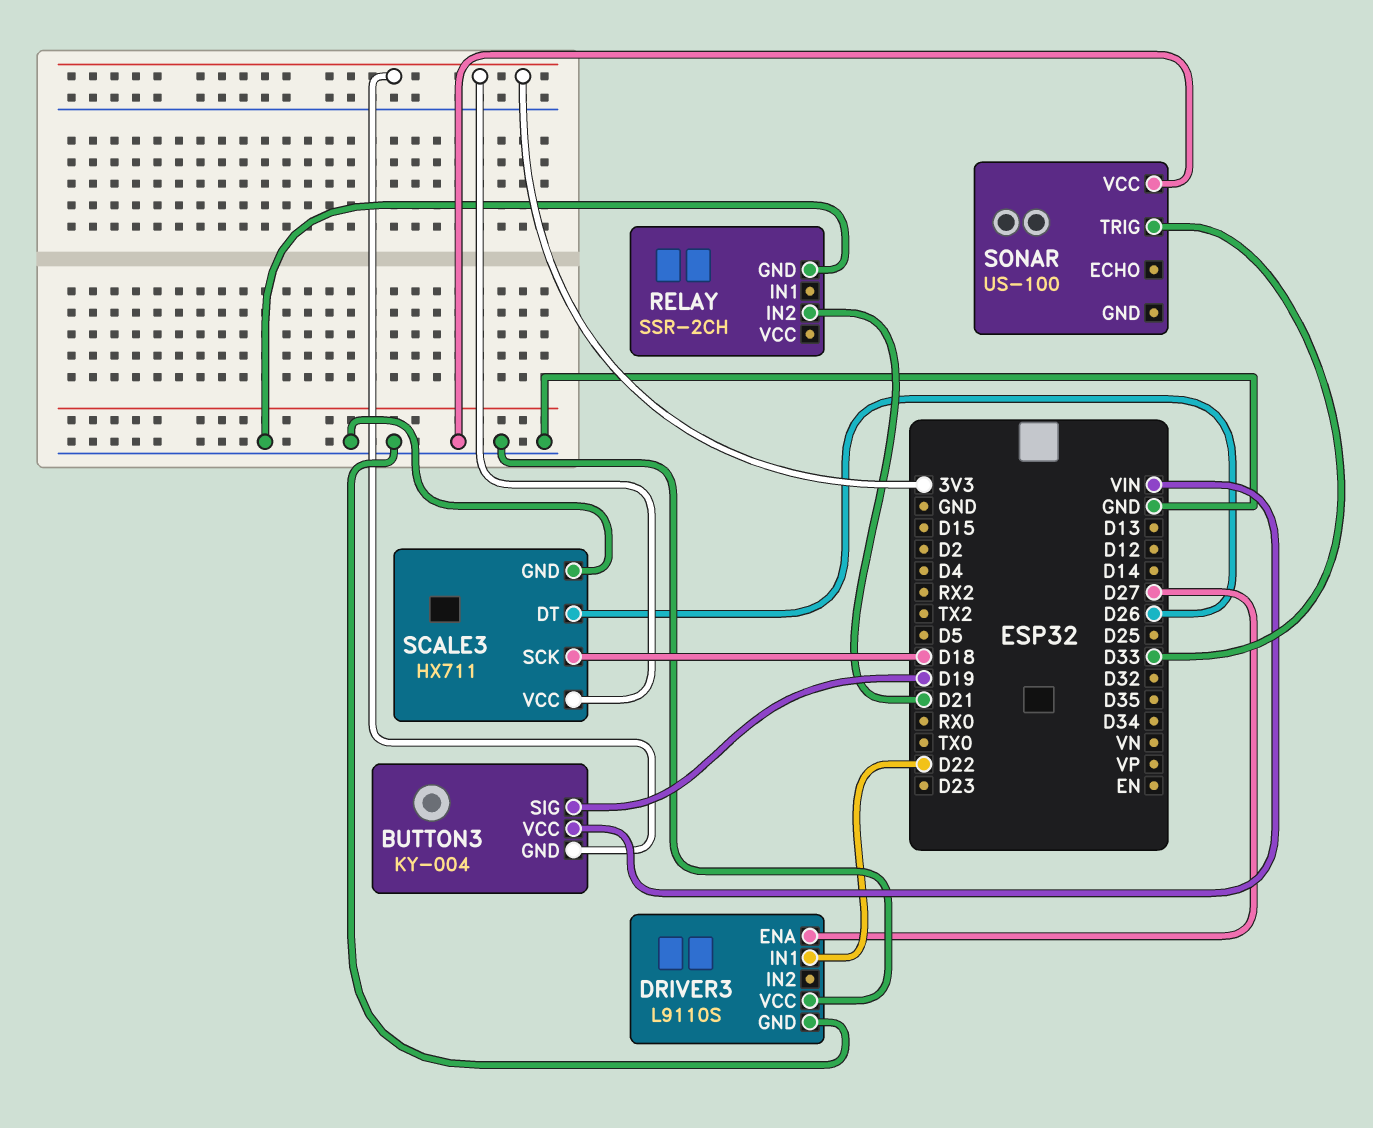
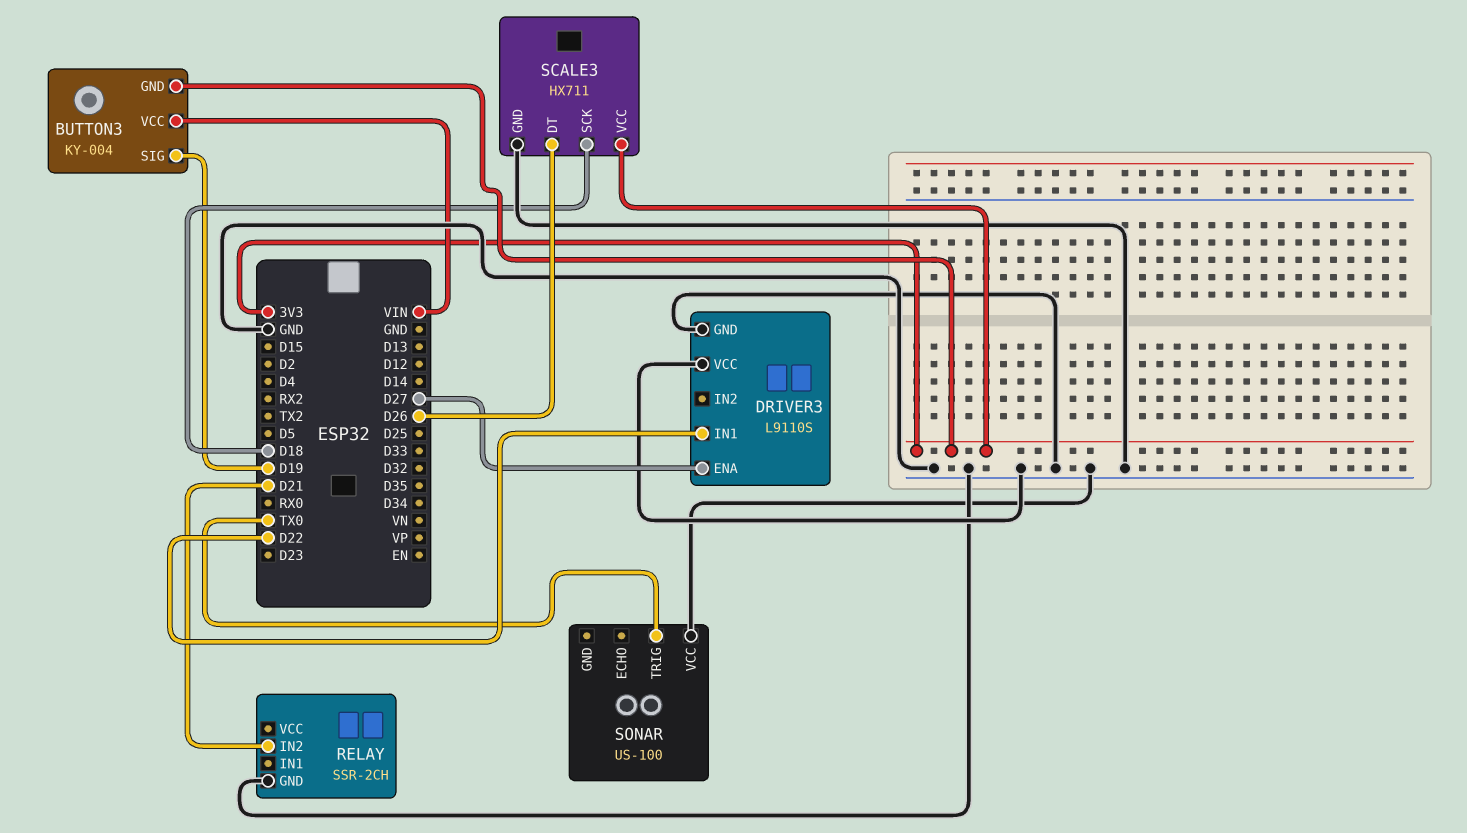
SONAR pin TRIG: D33 -> TX0

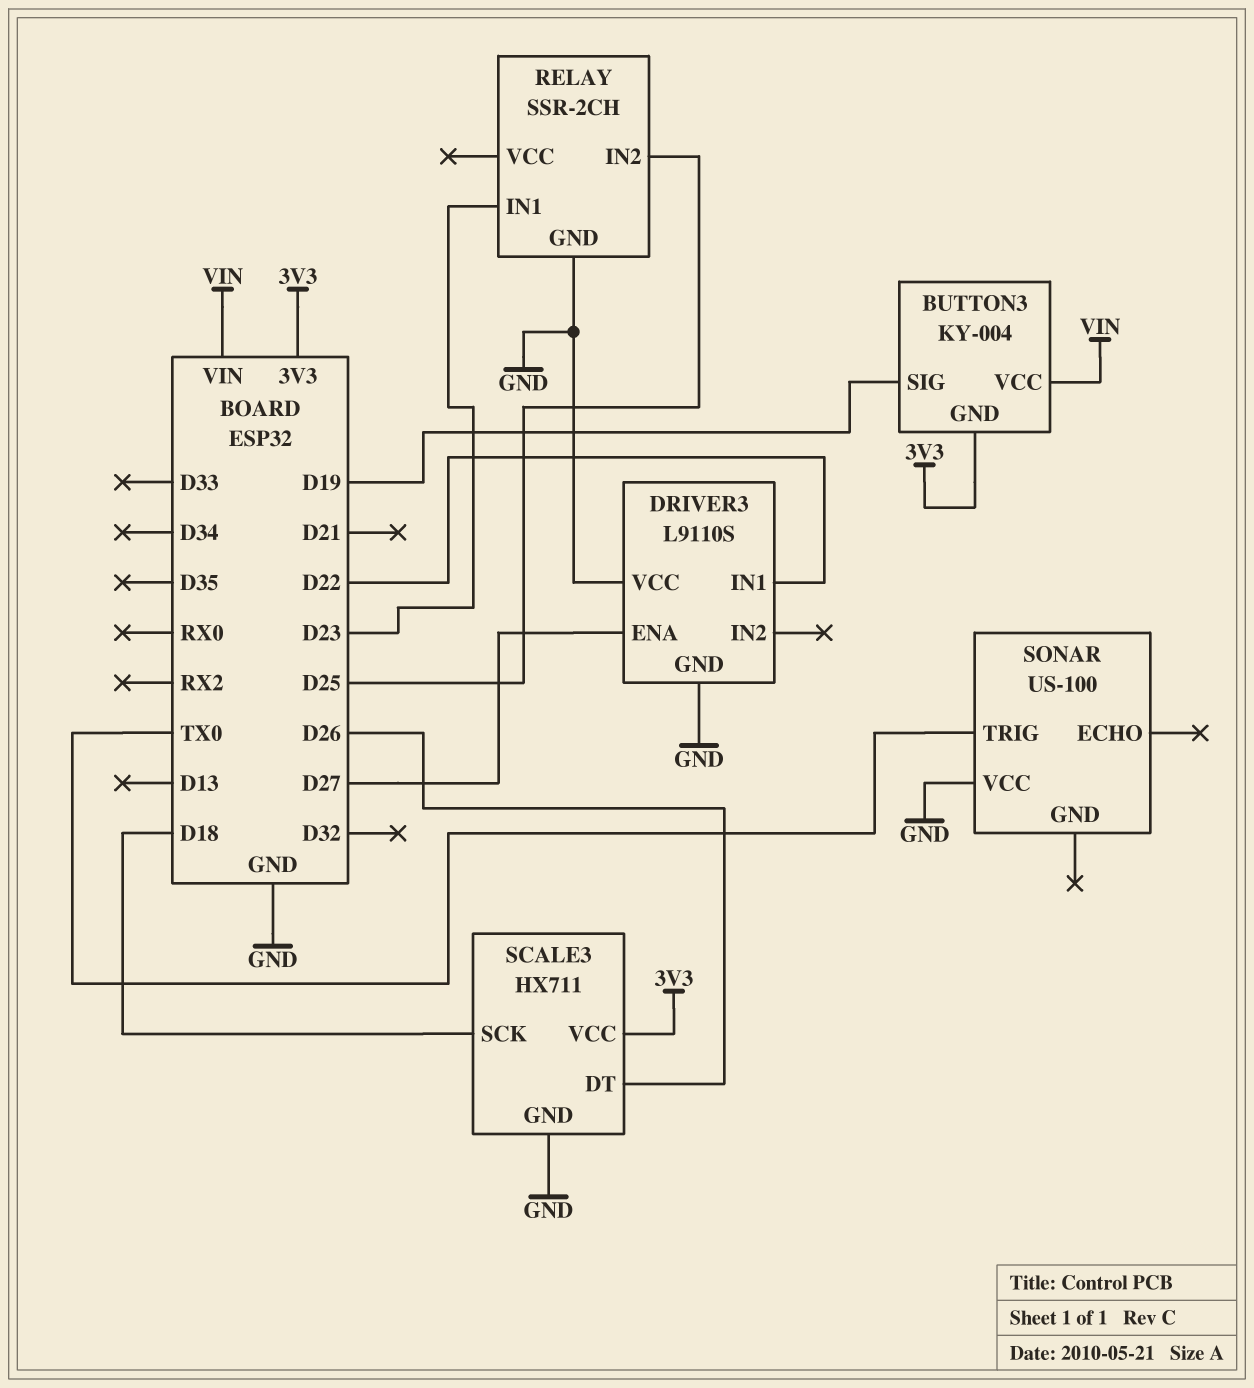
RELAY pin IN1: none -> D23
RELAY pin IN2: D21 -> D25

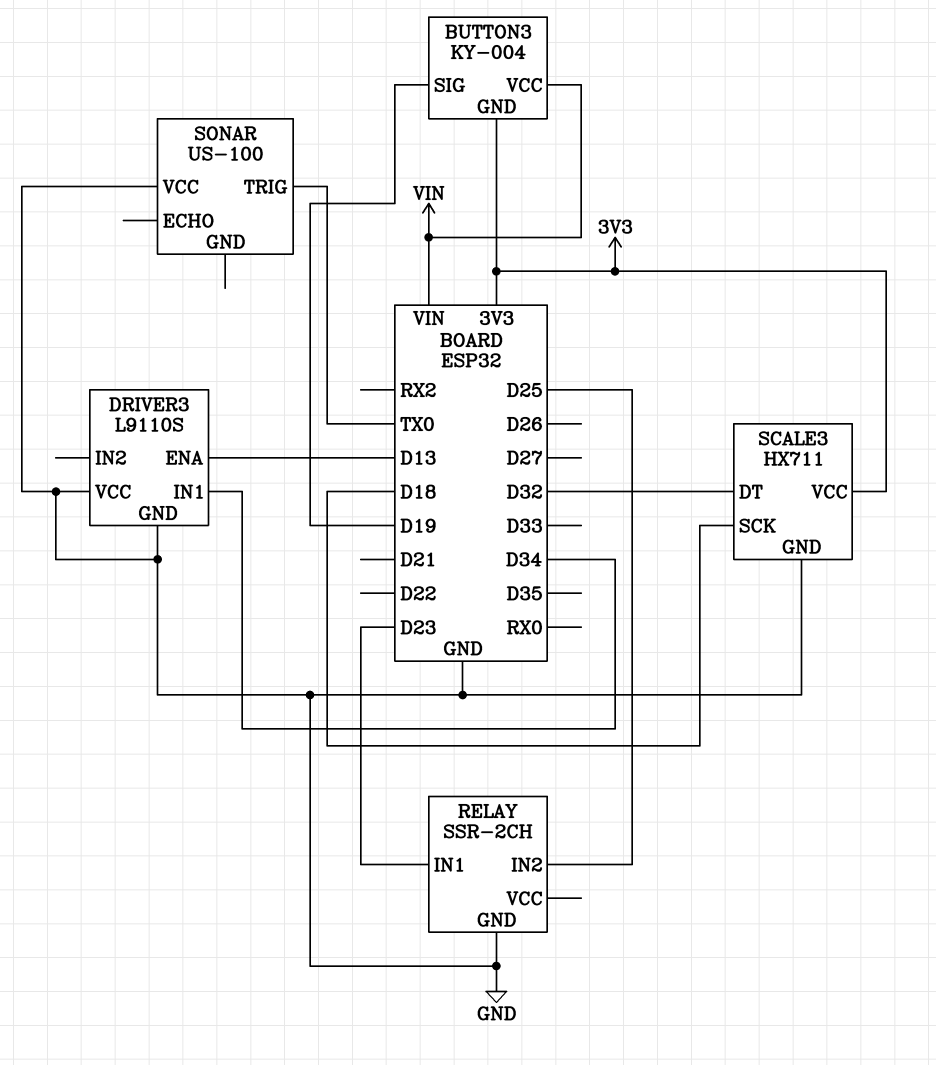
DRIVER3 pin ENA: D27 -> D13
DRIVER3 pin IN1: D22 -> D34
SCALE3 pin DT: D26 -> D32

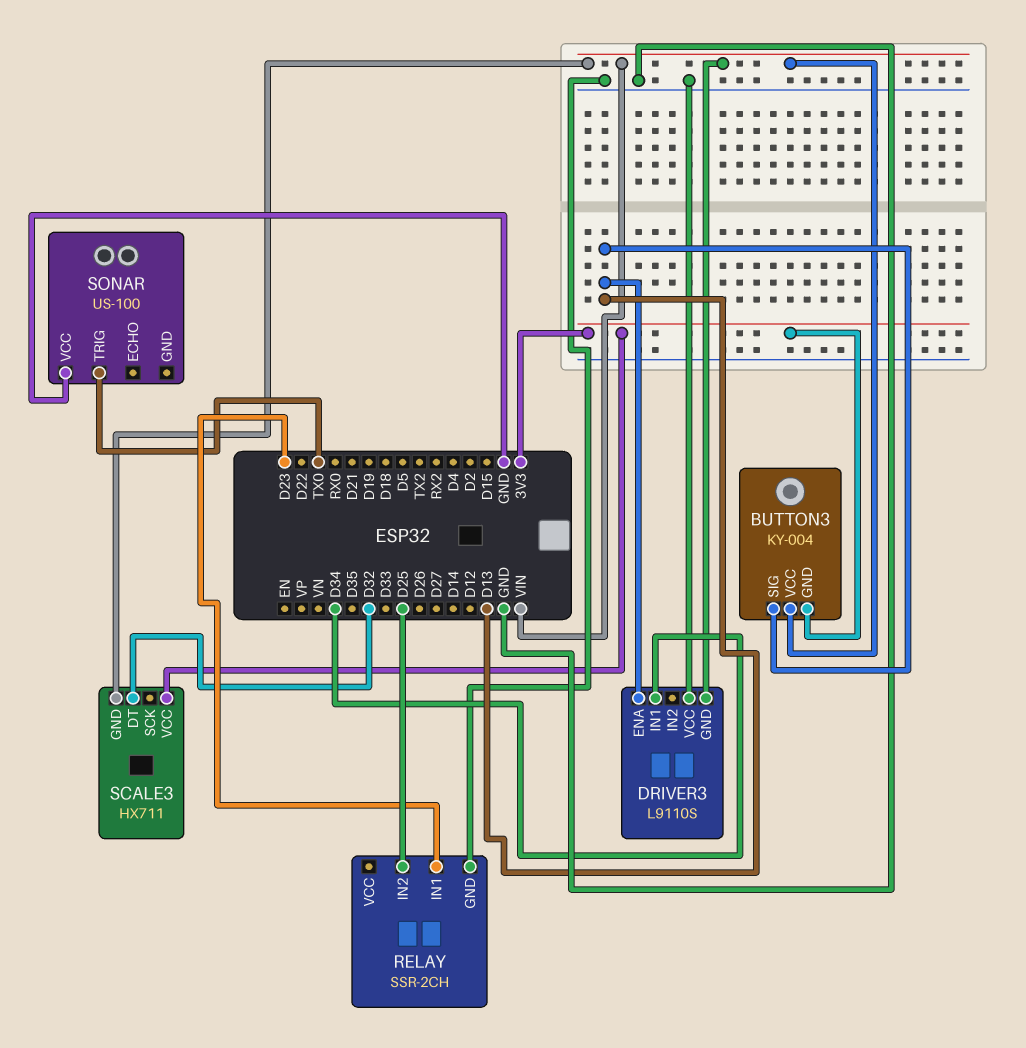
BUTTON3 pin SIG: D19 -> D13
DRIVER3 pin GND: GND -> VIN
SCALE3 pin GND: GND -> VIN
SCALE3 pin SCK: D18 -> none

